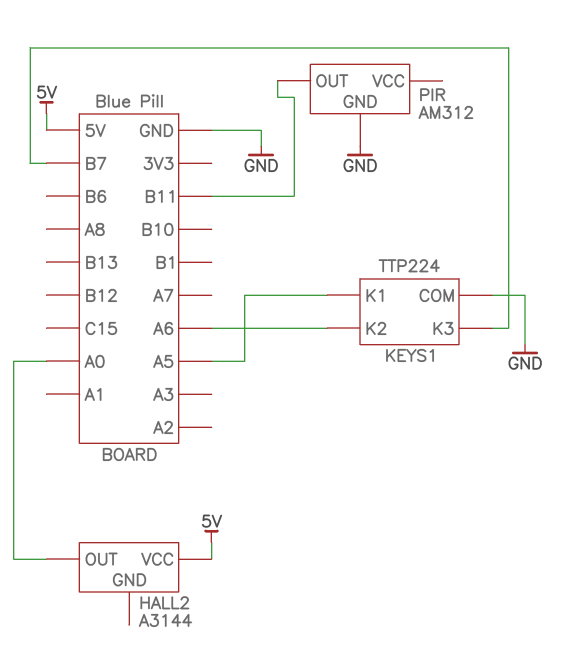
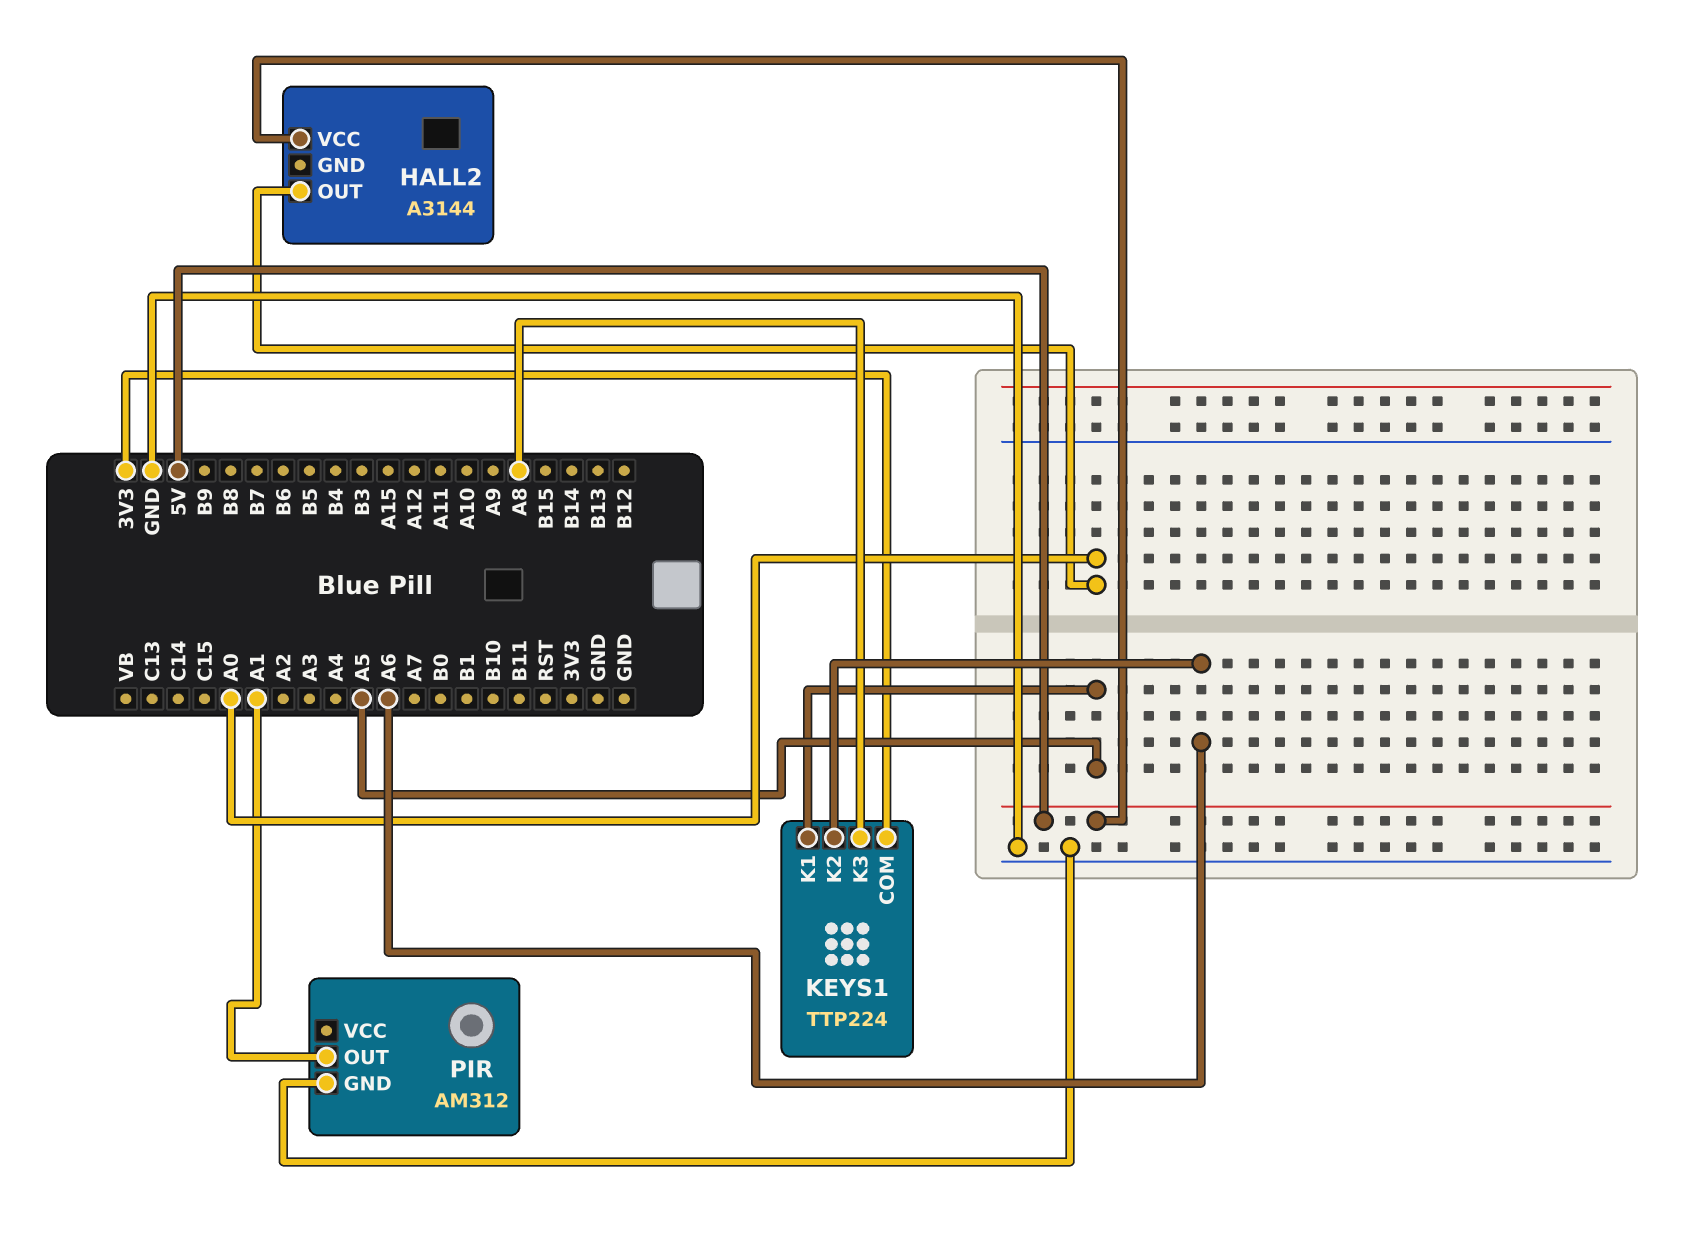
KEYS1 pin COM: GND -> 3V3
KEYS1 pin K3: B7 -> A8
PIR pin OUT: B11 -> A1

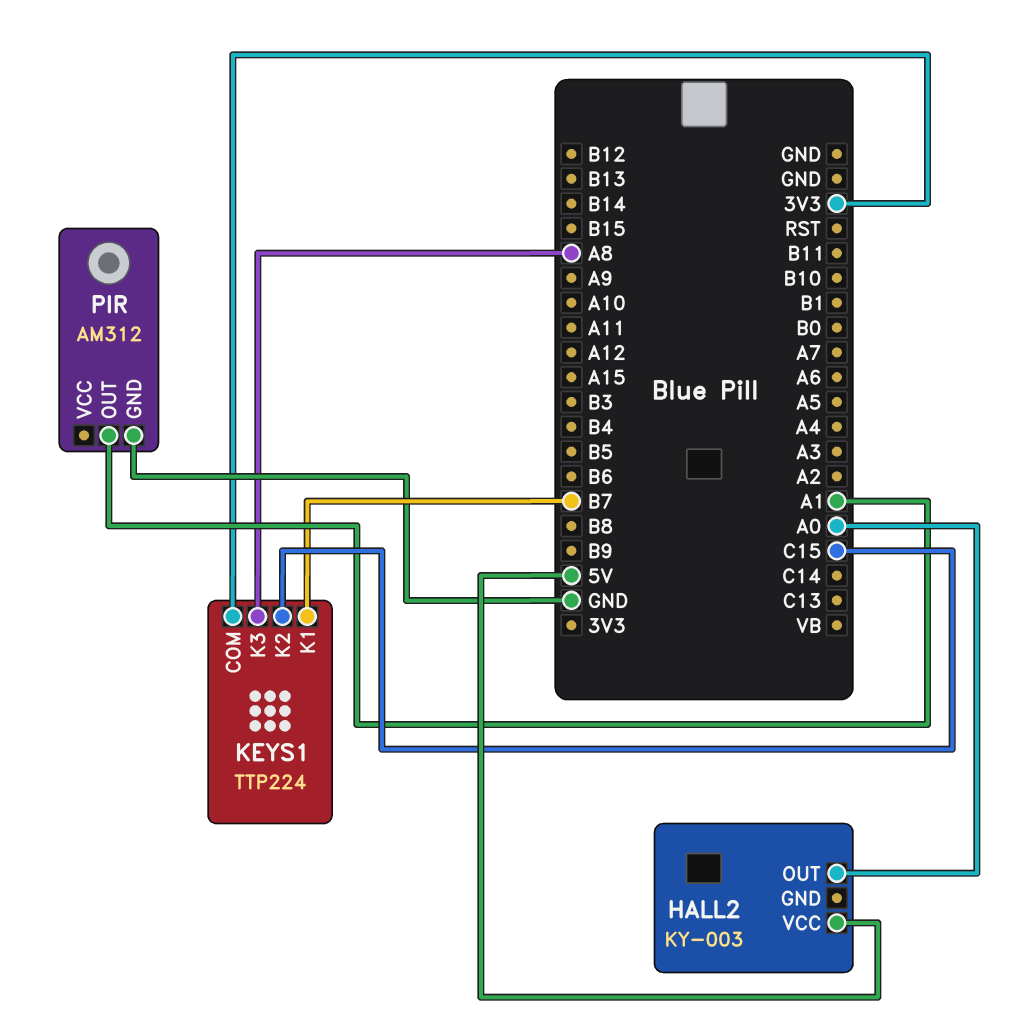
HALL2: A3144 -> KY-003
KEYS1 pin K1: A5 -> B7
KEYS1 pin K2: A6 -> C15

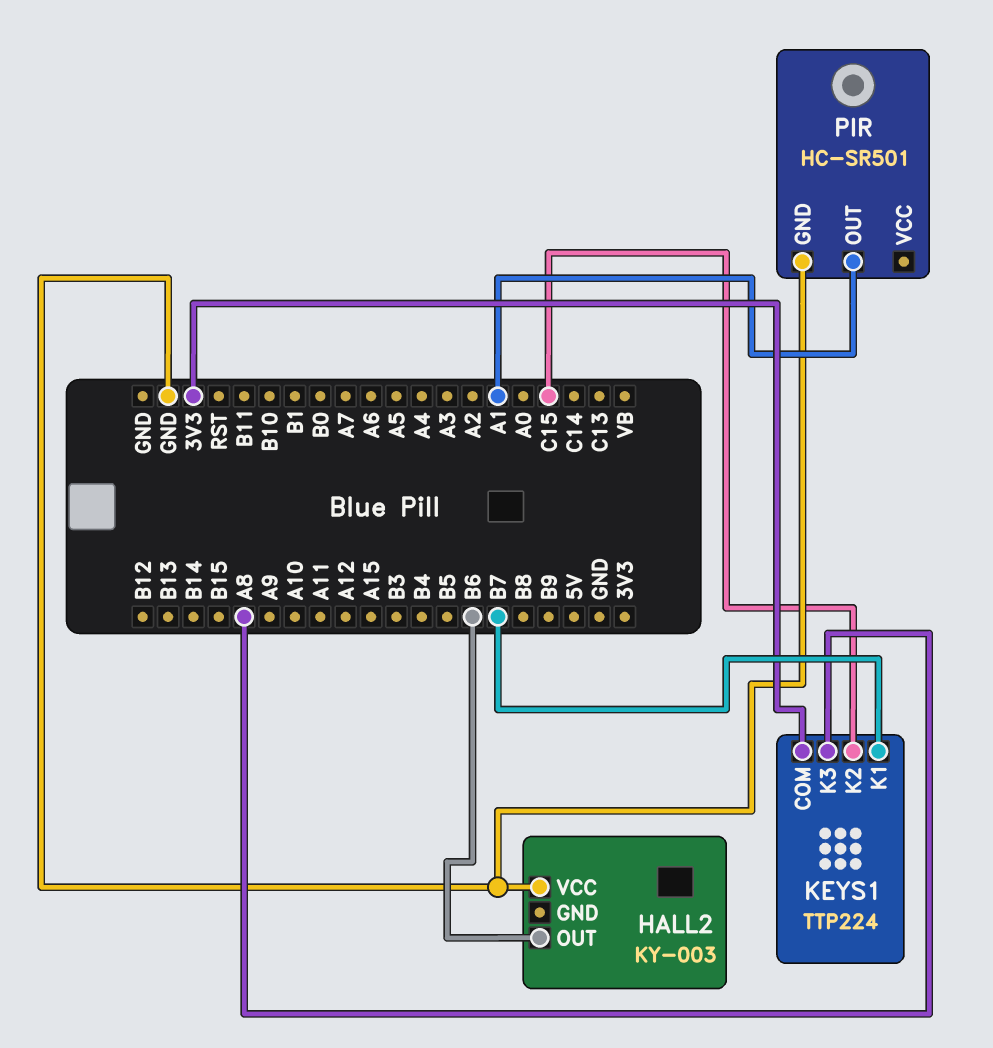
HALL2 pin OUT: A0 -> B6
HALL2 pin VCC: 5V -> GND
PIR: AM312 -> HC-SR501

